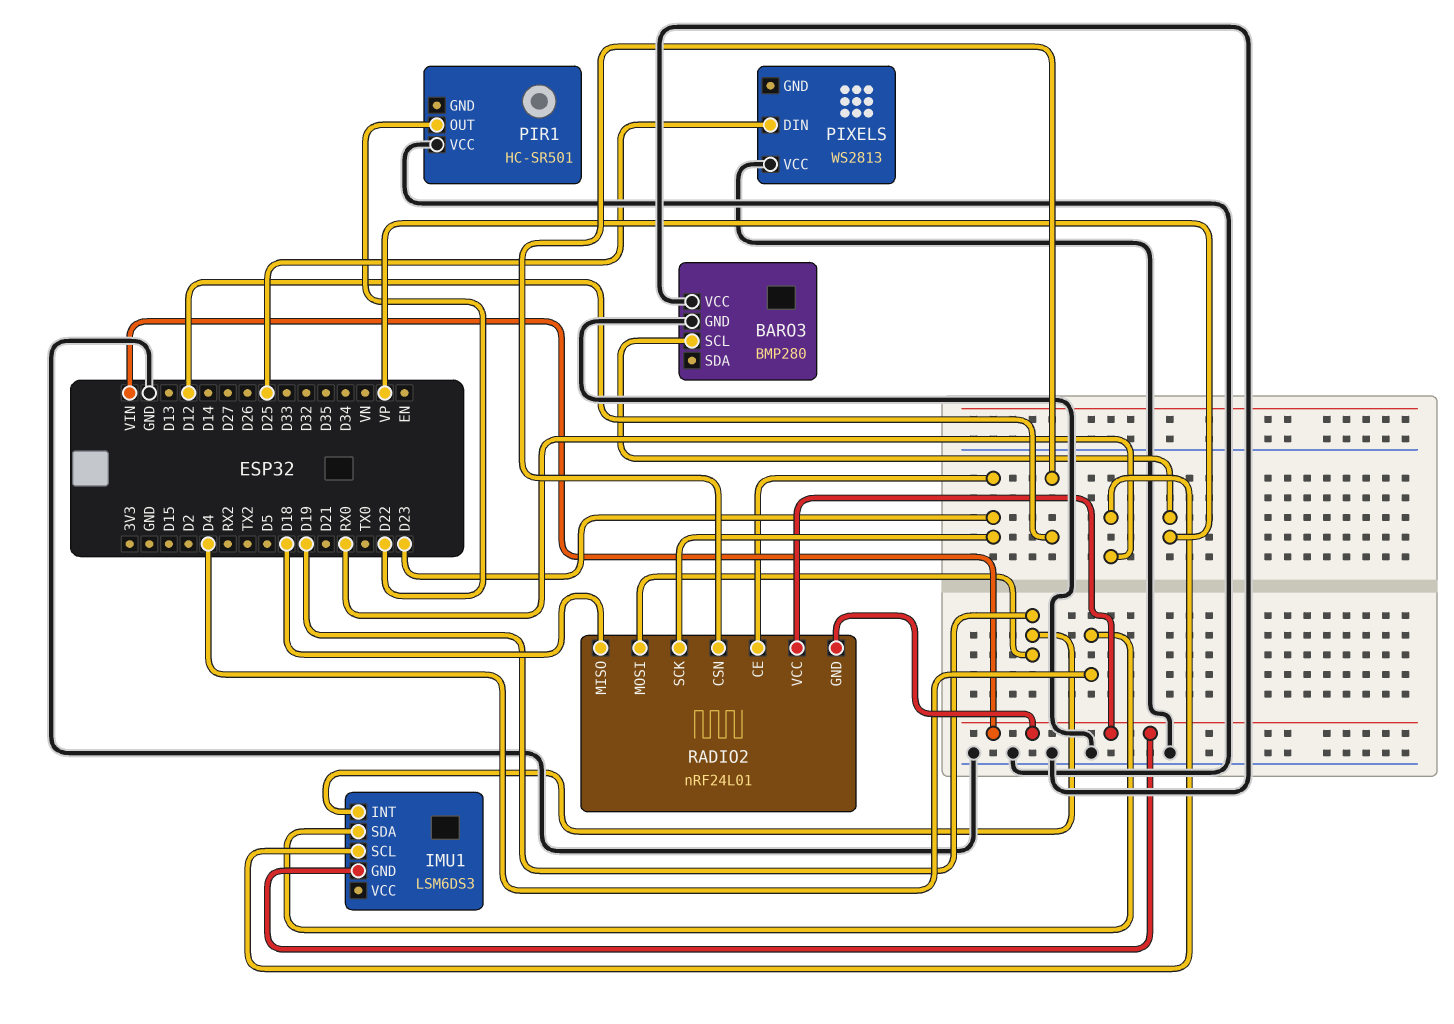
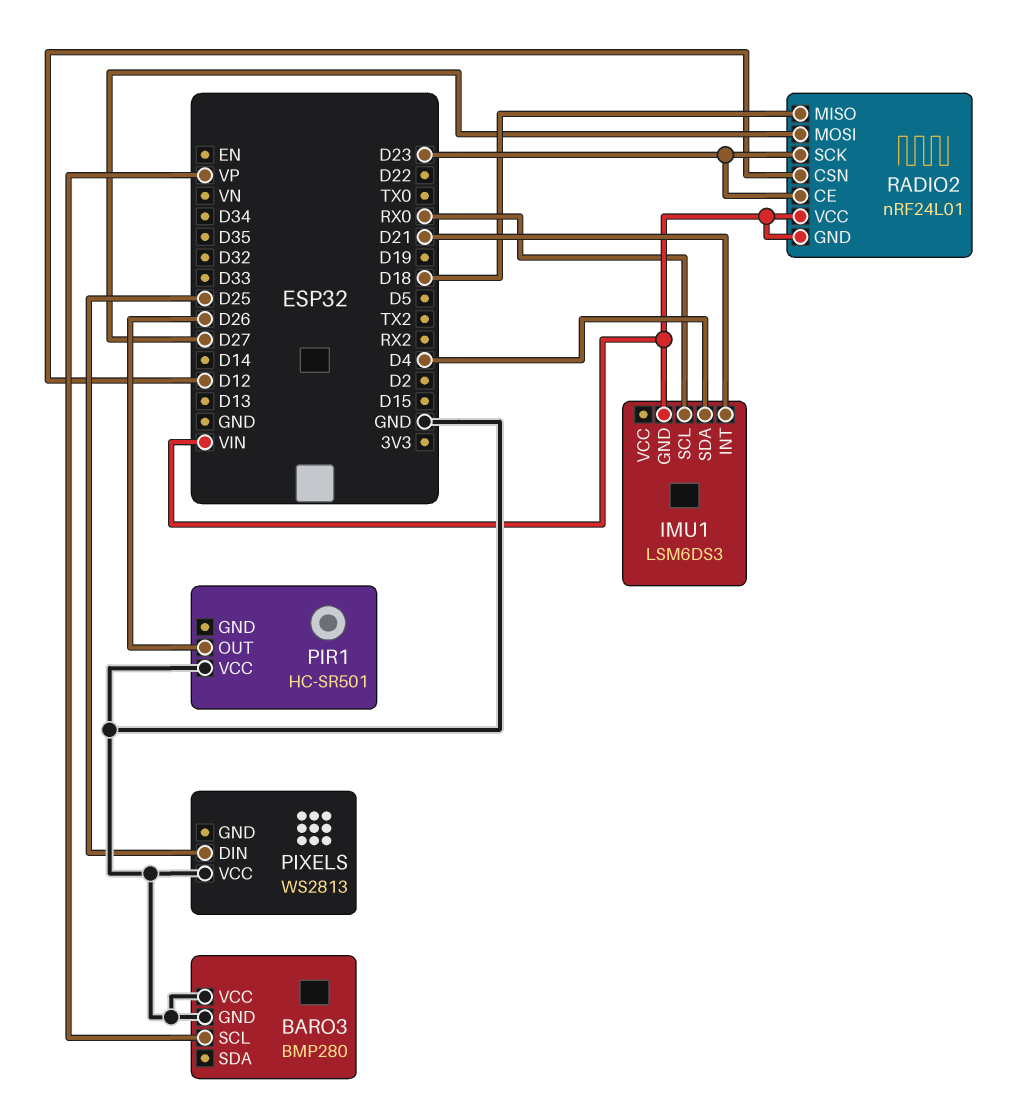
IMU1 pin INT: D19 -> D21
PIR1 pin OUT: D22 -> D26
RADIO2 pin MOSI: D19 -> D27

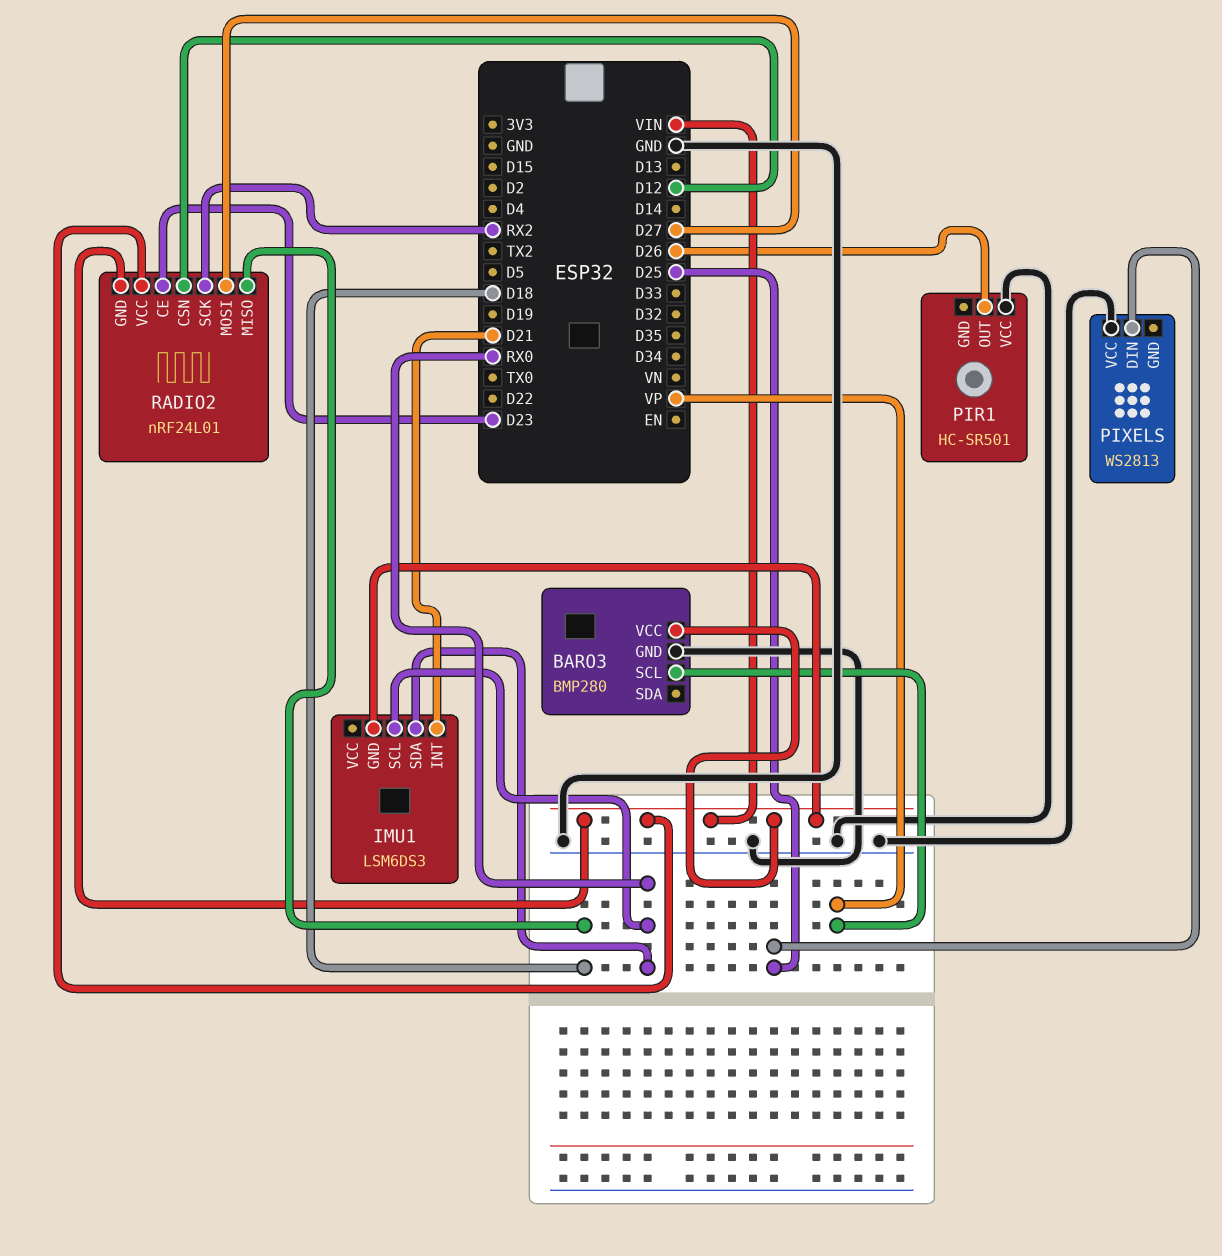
BARO3 pin VCC: GND -> VIN
IMU1 pin SDA: D4 -> RX0
RADIO2 pin SCK: D23 -> RX2

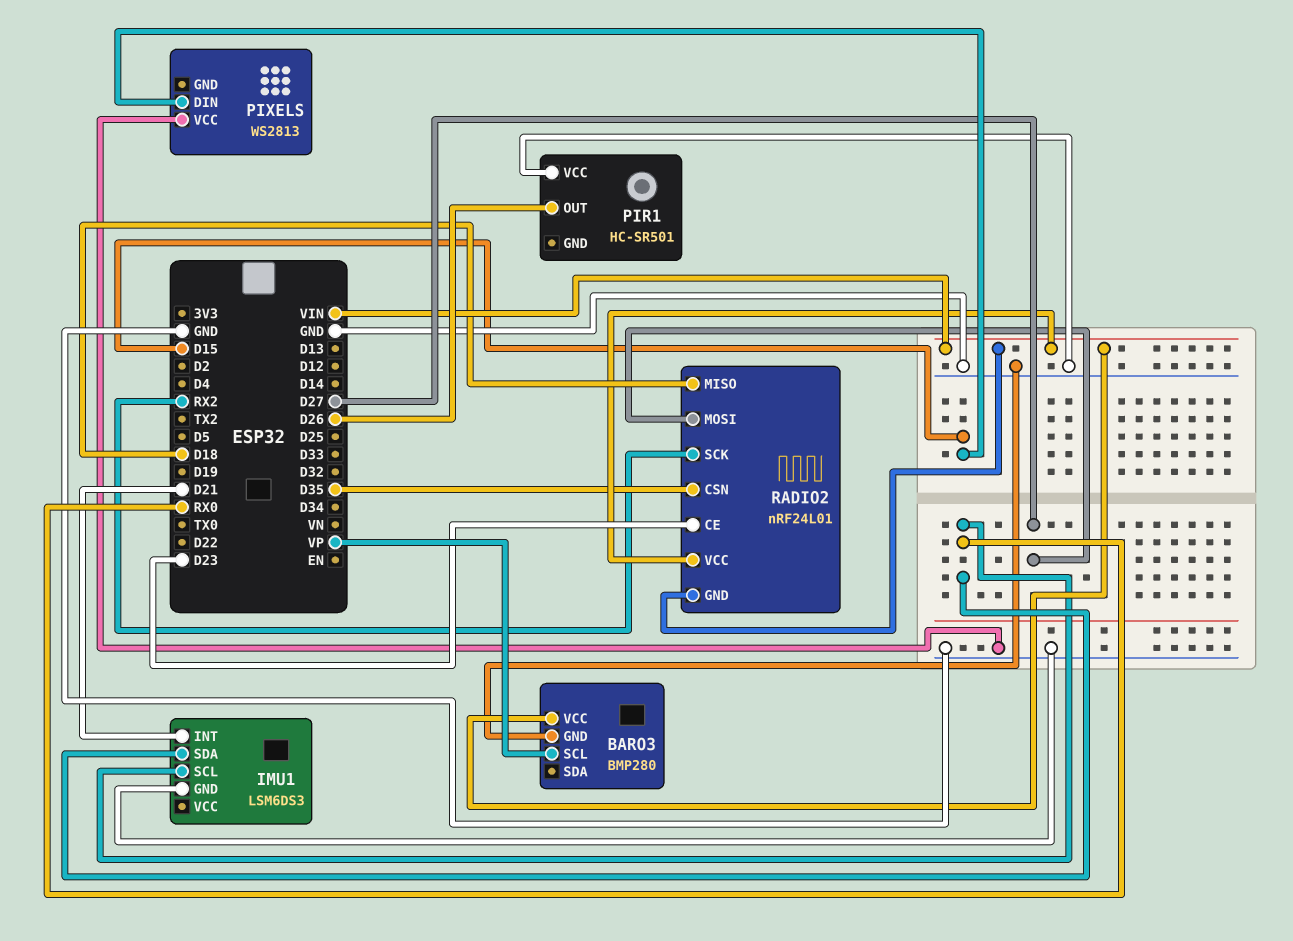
IMU1 pin GND: VIN -> GND
PIXELS pin DIN: D25 -> D15
RADIO2 pin CSN: D12 -> D35

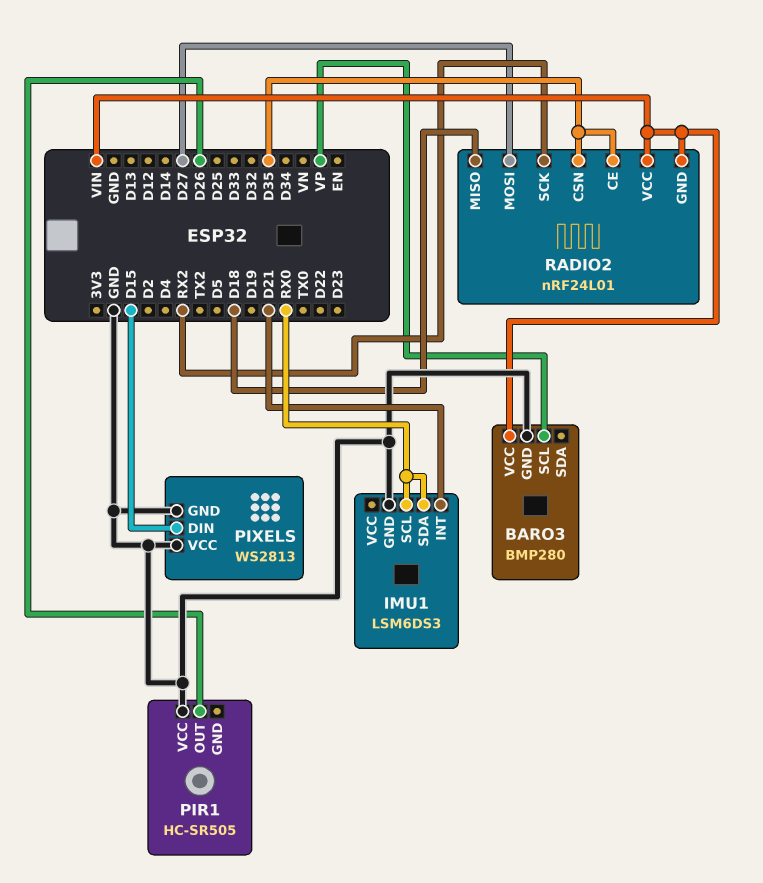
PIR1: HC-SR501 -> HC-SR505
PIXELS pin GND: none -> GND
RADIO2 pin CE: D23 -> D35

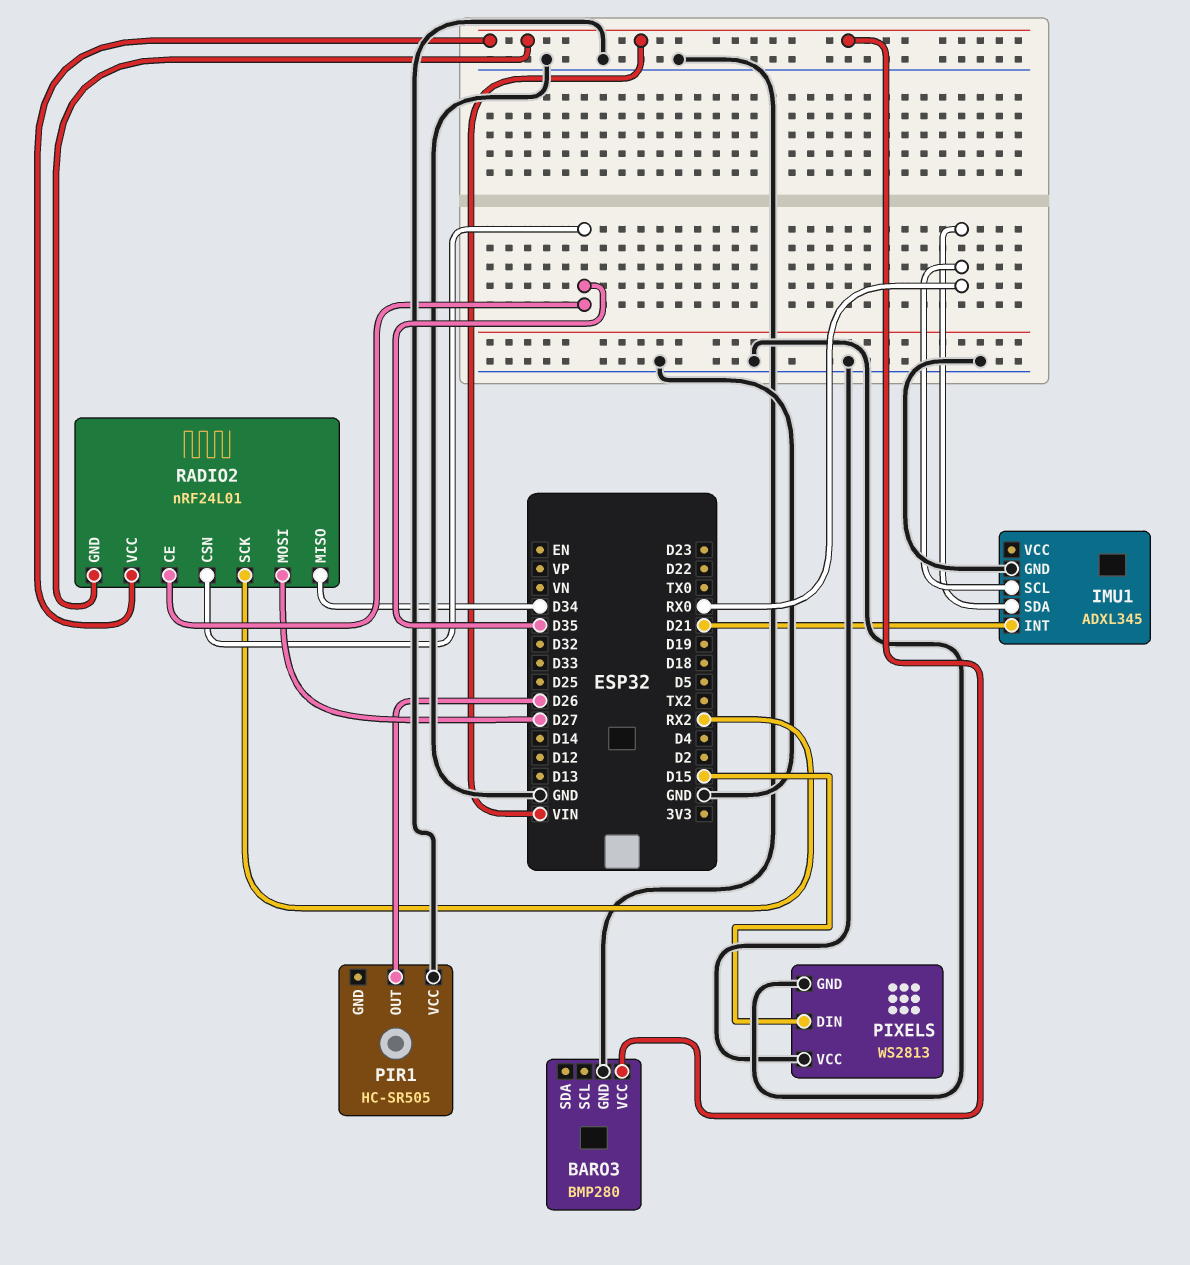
BARO3 pin SCL: VP -> none
IMU1: LSM6DS3 -> ADXL345
RADIO2 pin MISO: D18 -> D34

